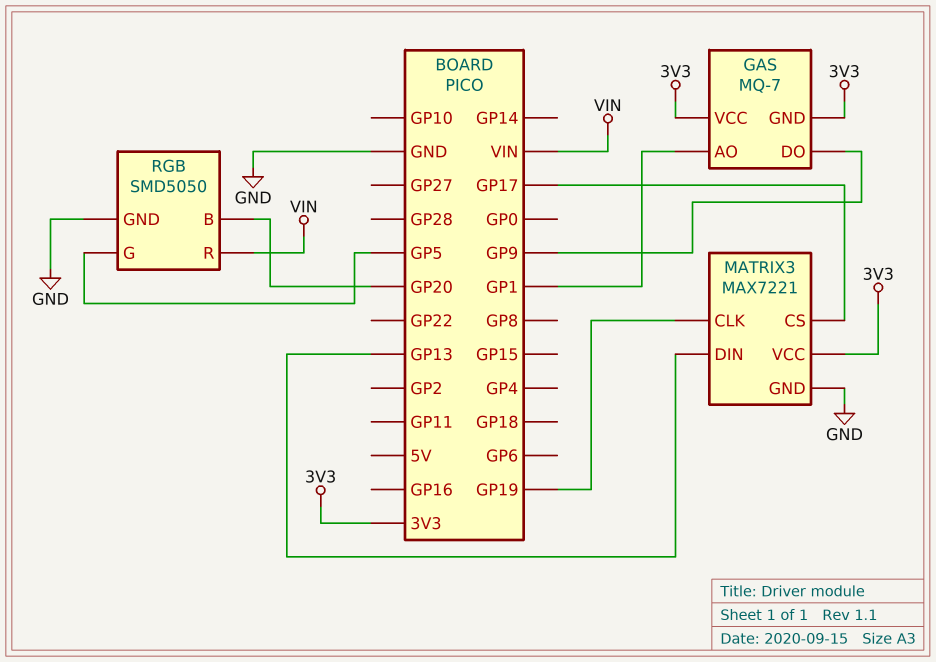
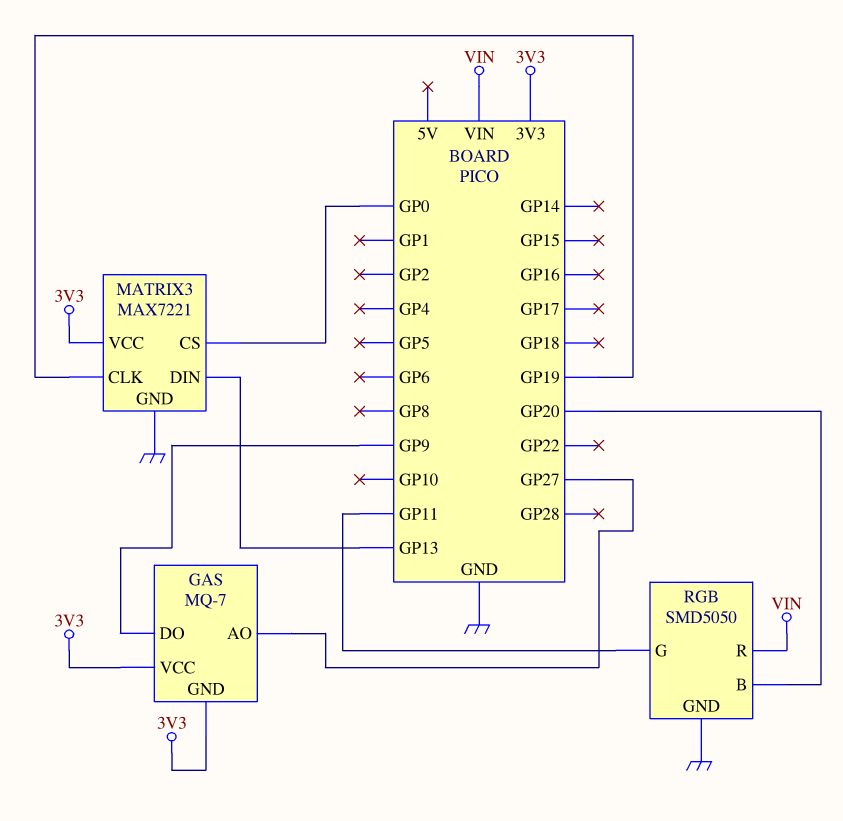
GAS pin AO: GP1 -> GP27
MATRIX3 pin CS: GP17 -> GP0
RGB pin G: GP5 -> GP11

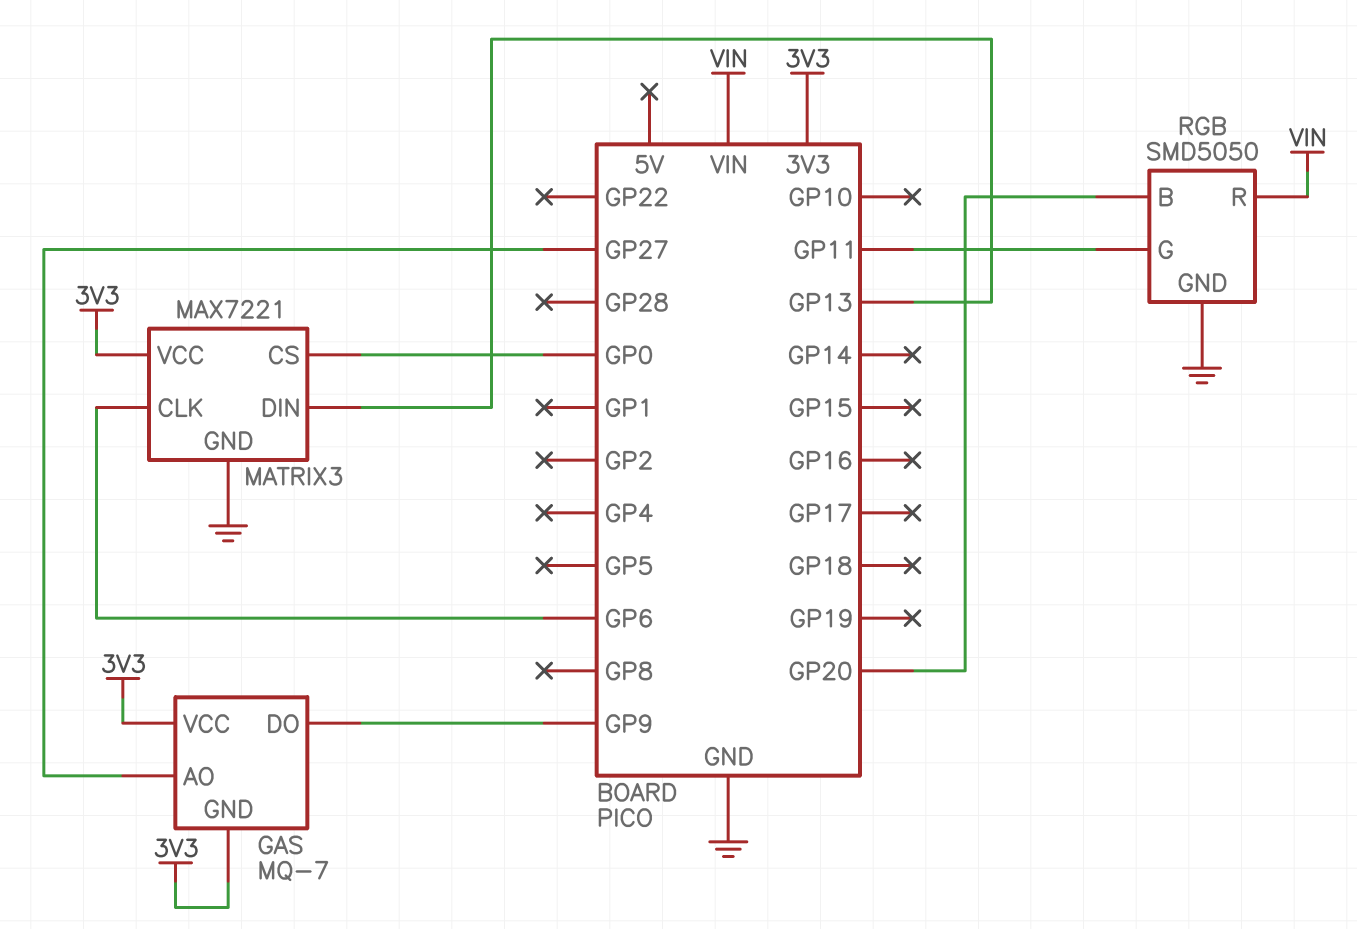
MATRIX3 pin CLK: GP19 -> GP6

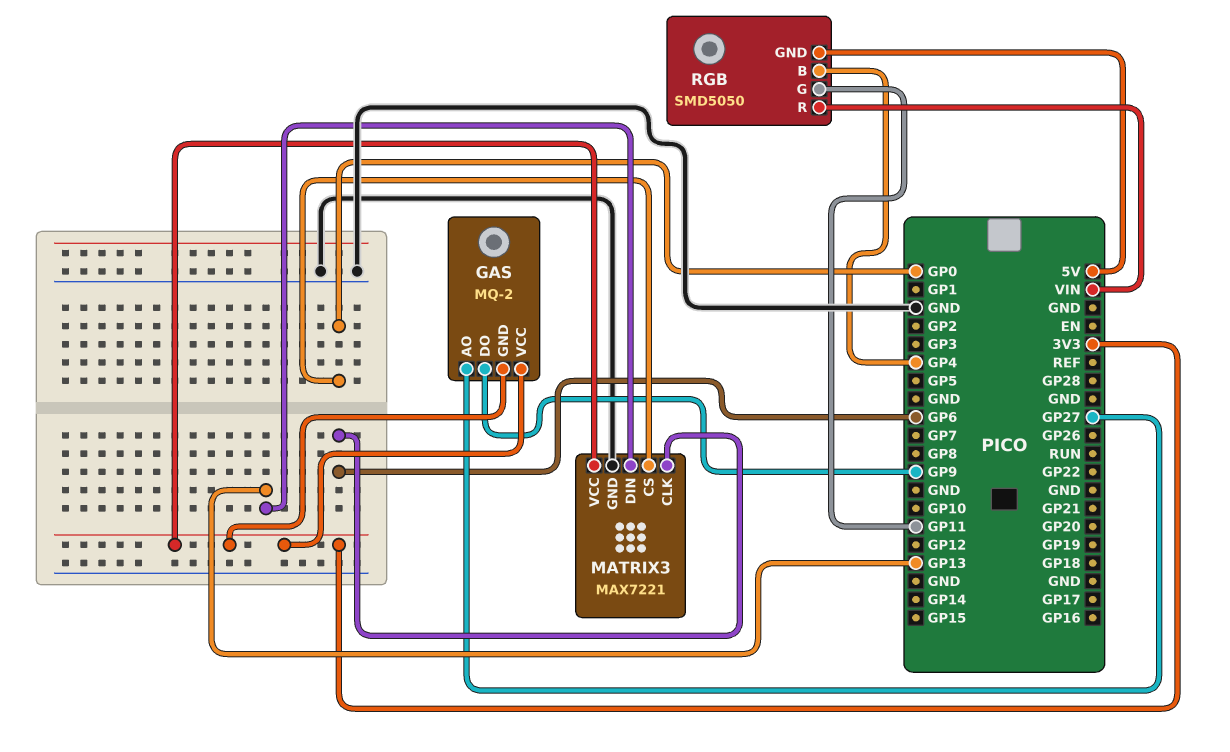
GAS: MQ-7 -> MQ-2
RGB pin B: GP20 -> GP4
RGB pin GND: GND -> 5V

